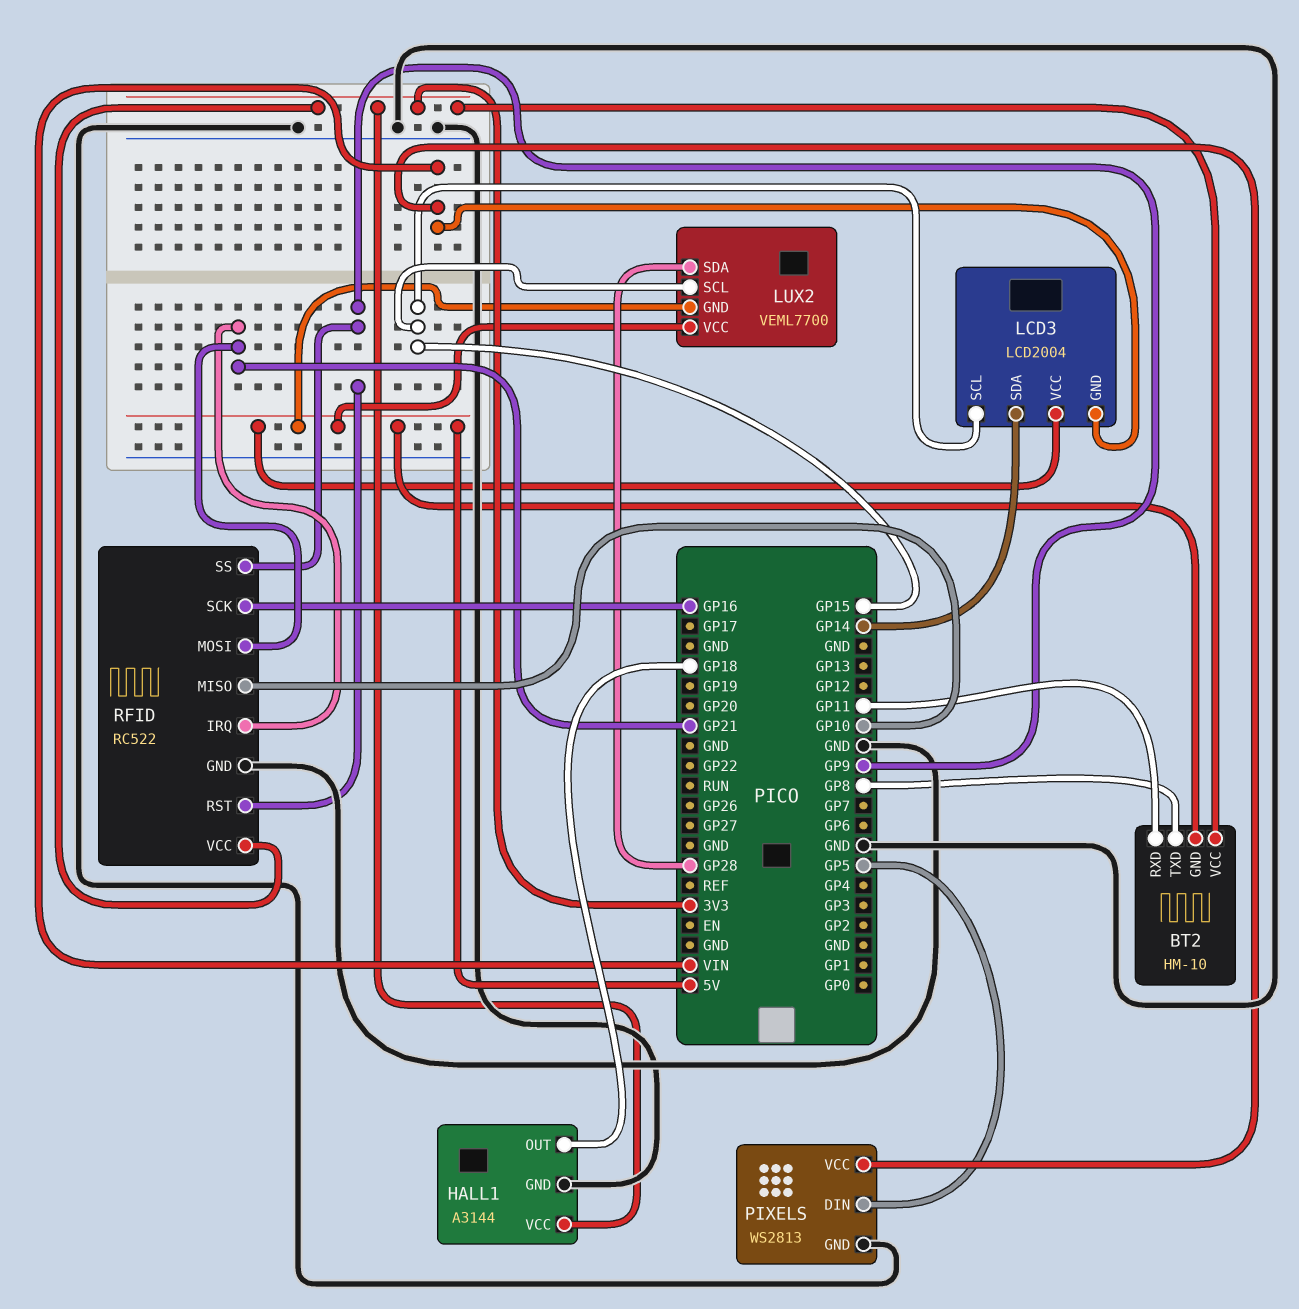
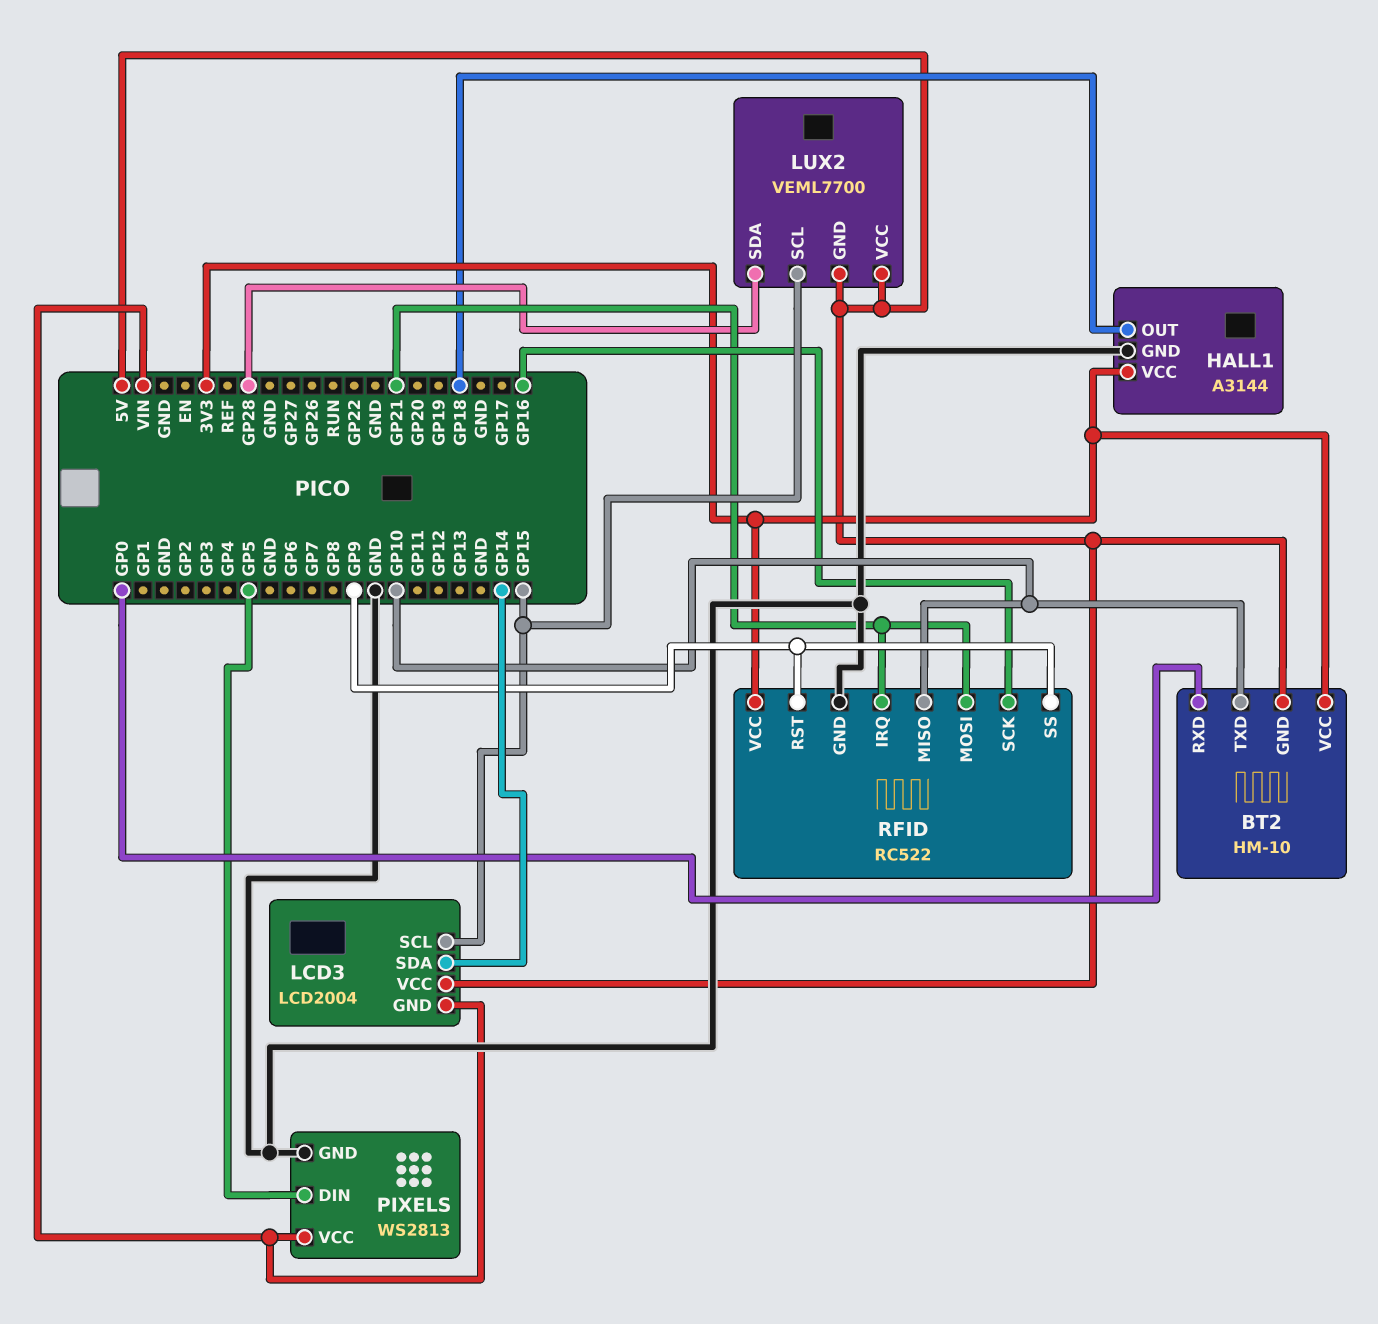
BT2 pin RXD: GP11 -> GP0
BT2 pin TXD: GP8 -> GP10

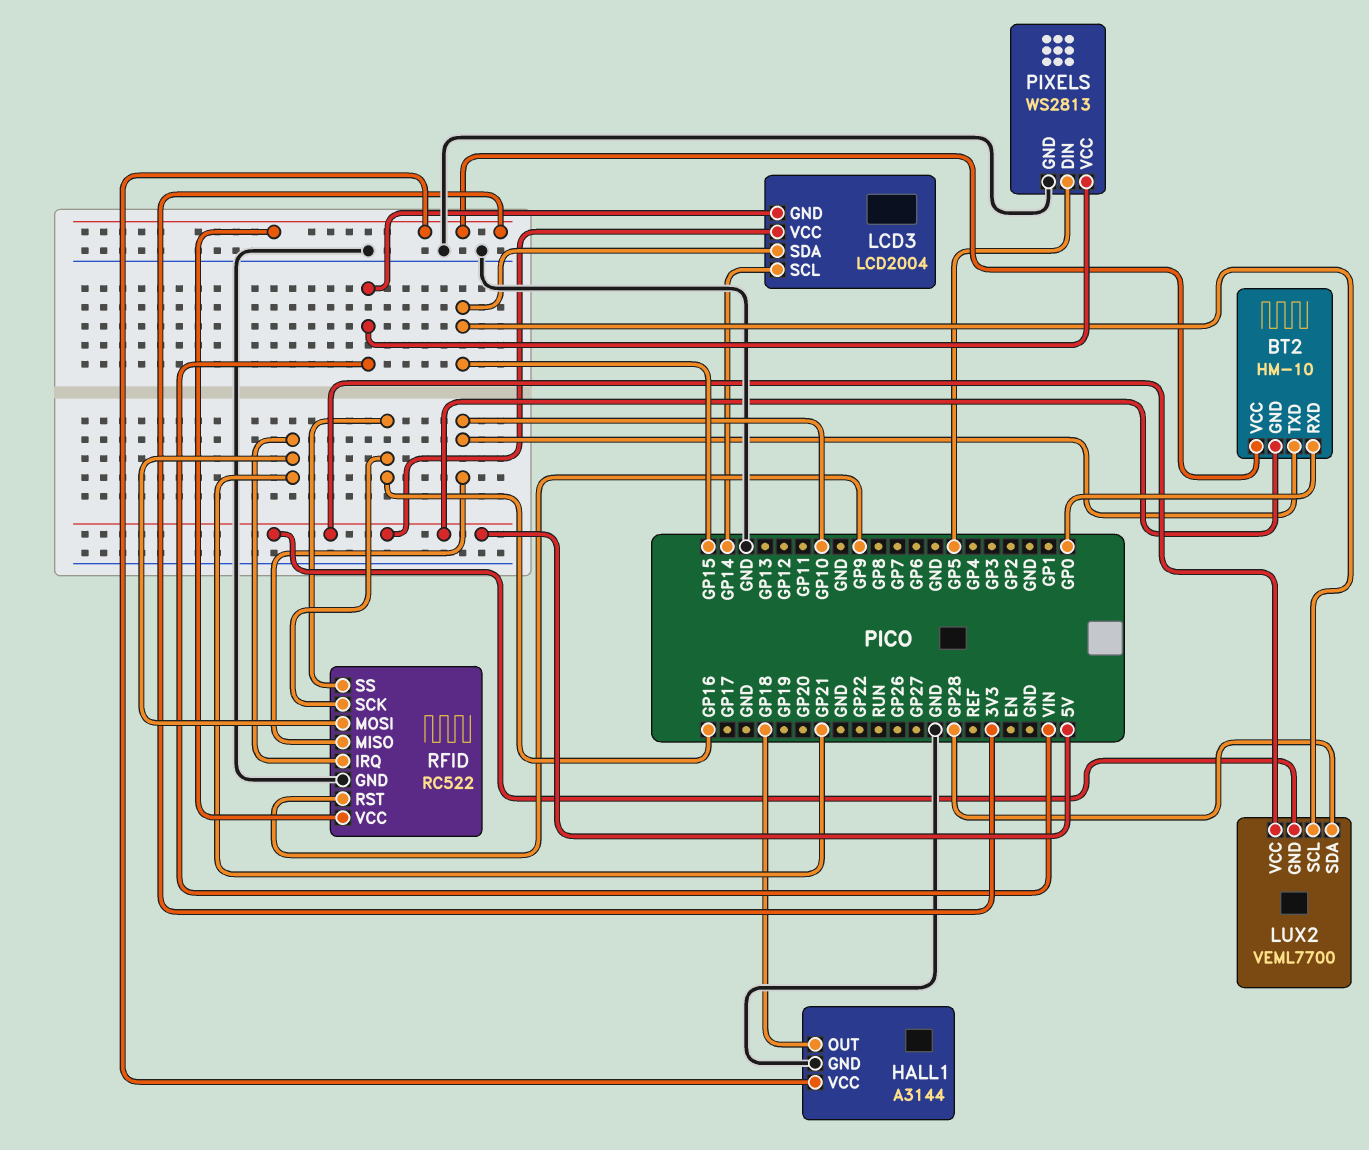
LCD3 pin SCL: GP15 -> GP14
LCD3 pin SDA: GP14 -> GP15
RFID pin SS: GP9 -> GP16

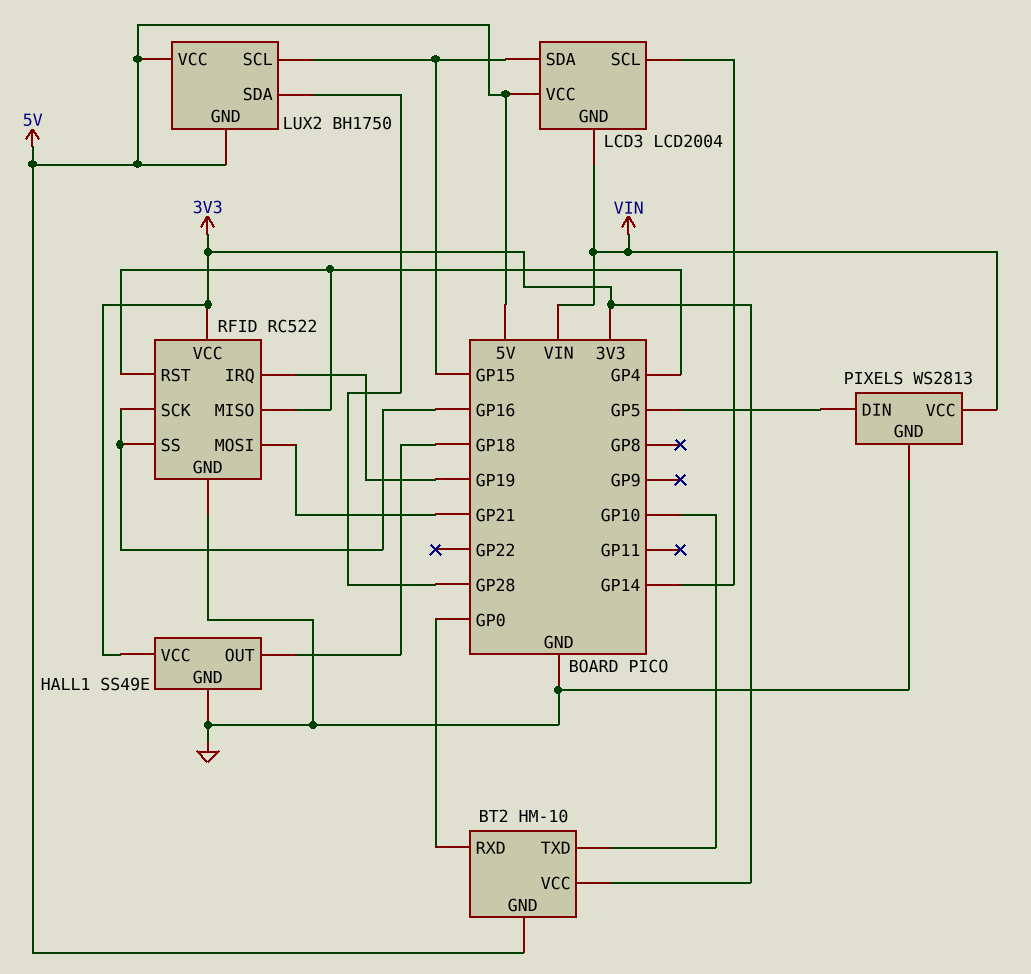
HALL1: A3144 -> SS49E
LUX2: VEML7700 -> BH1750
RFID pin IRQ: GP21 -> GP19
RFID pin MISO: GP10 -> GP4
RFID pin RST: GP9 -> GP4

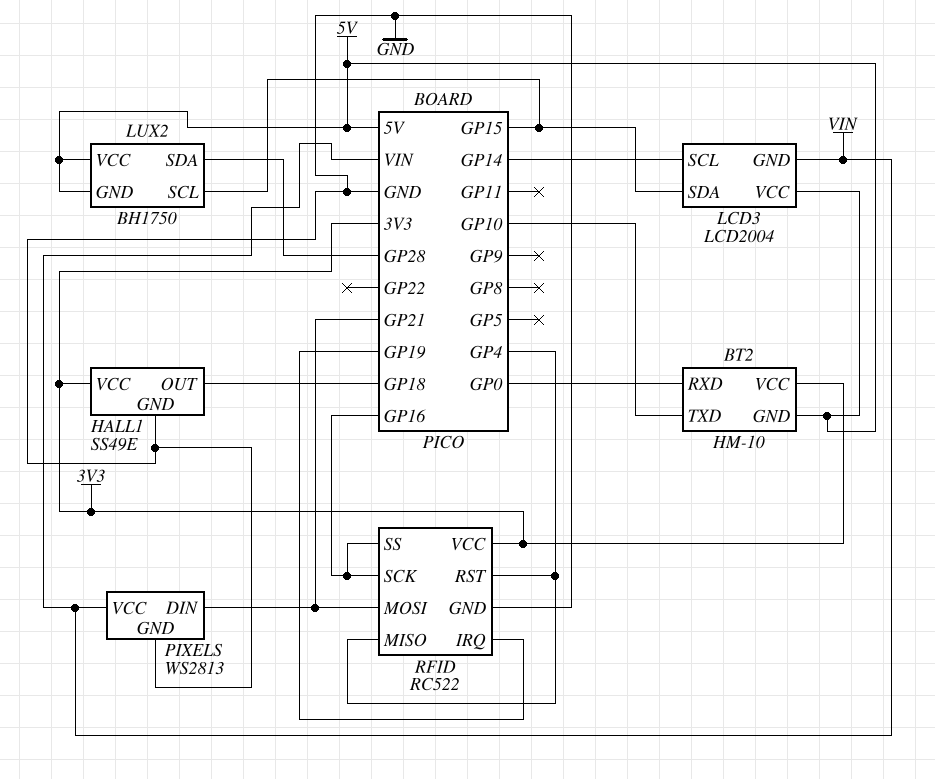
PIXELS pin DIN: GP5 -> GP21

